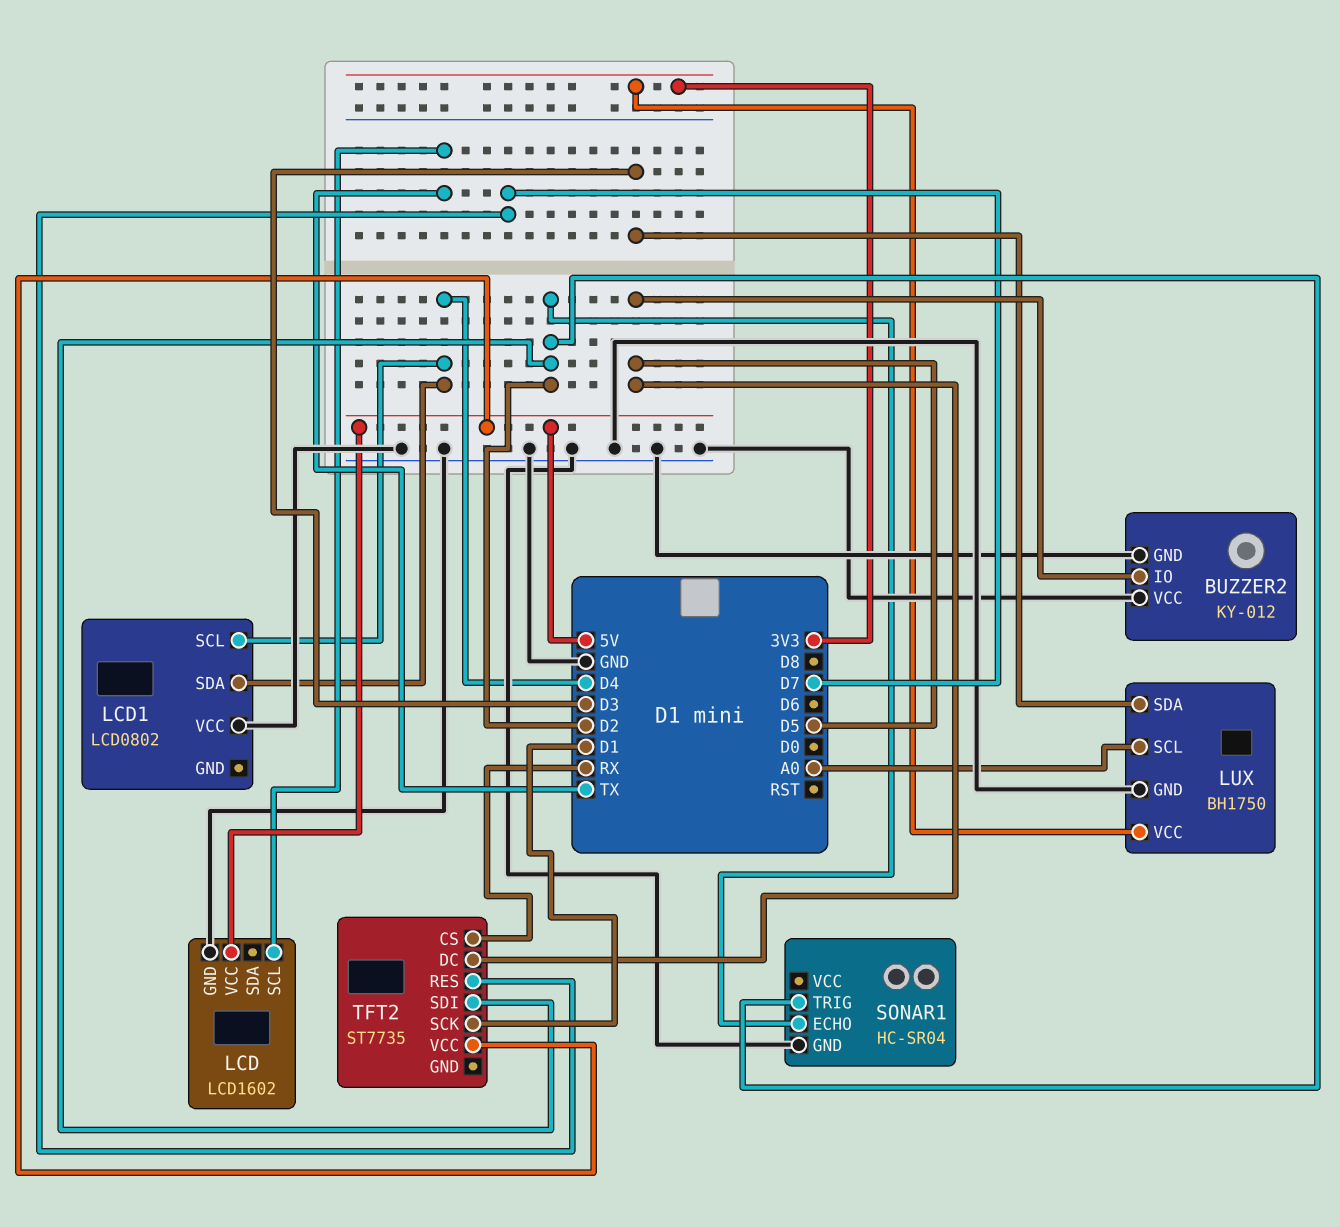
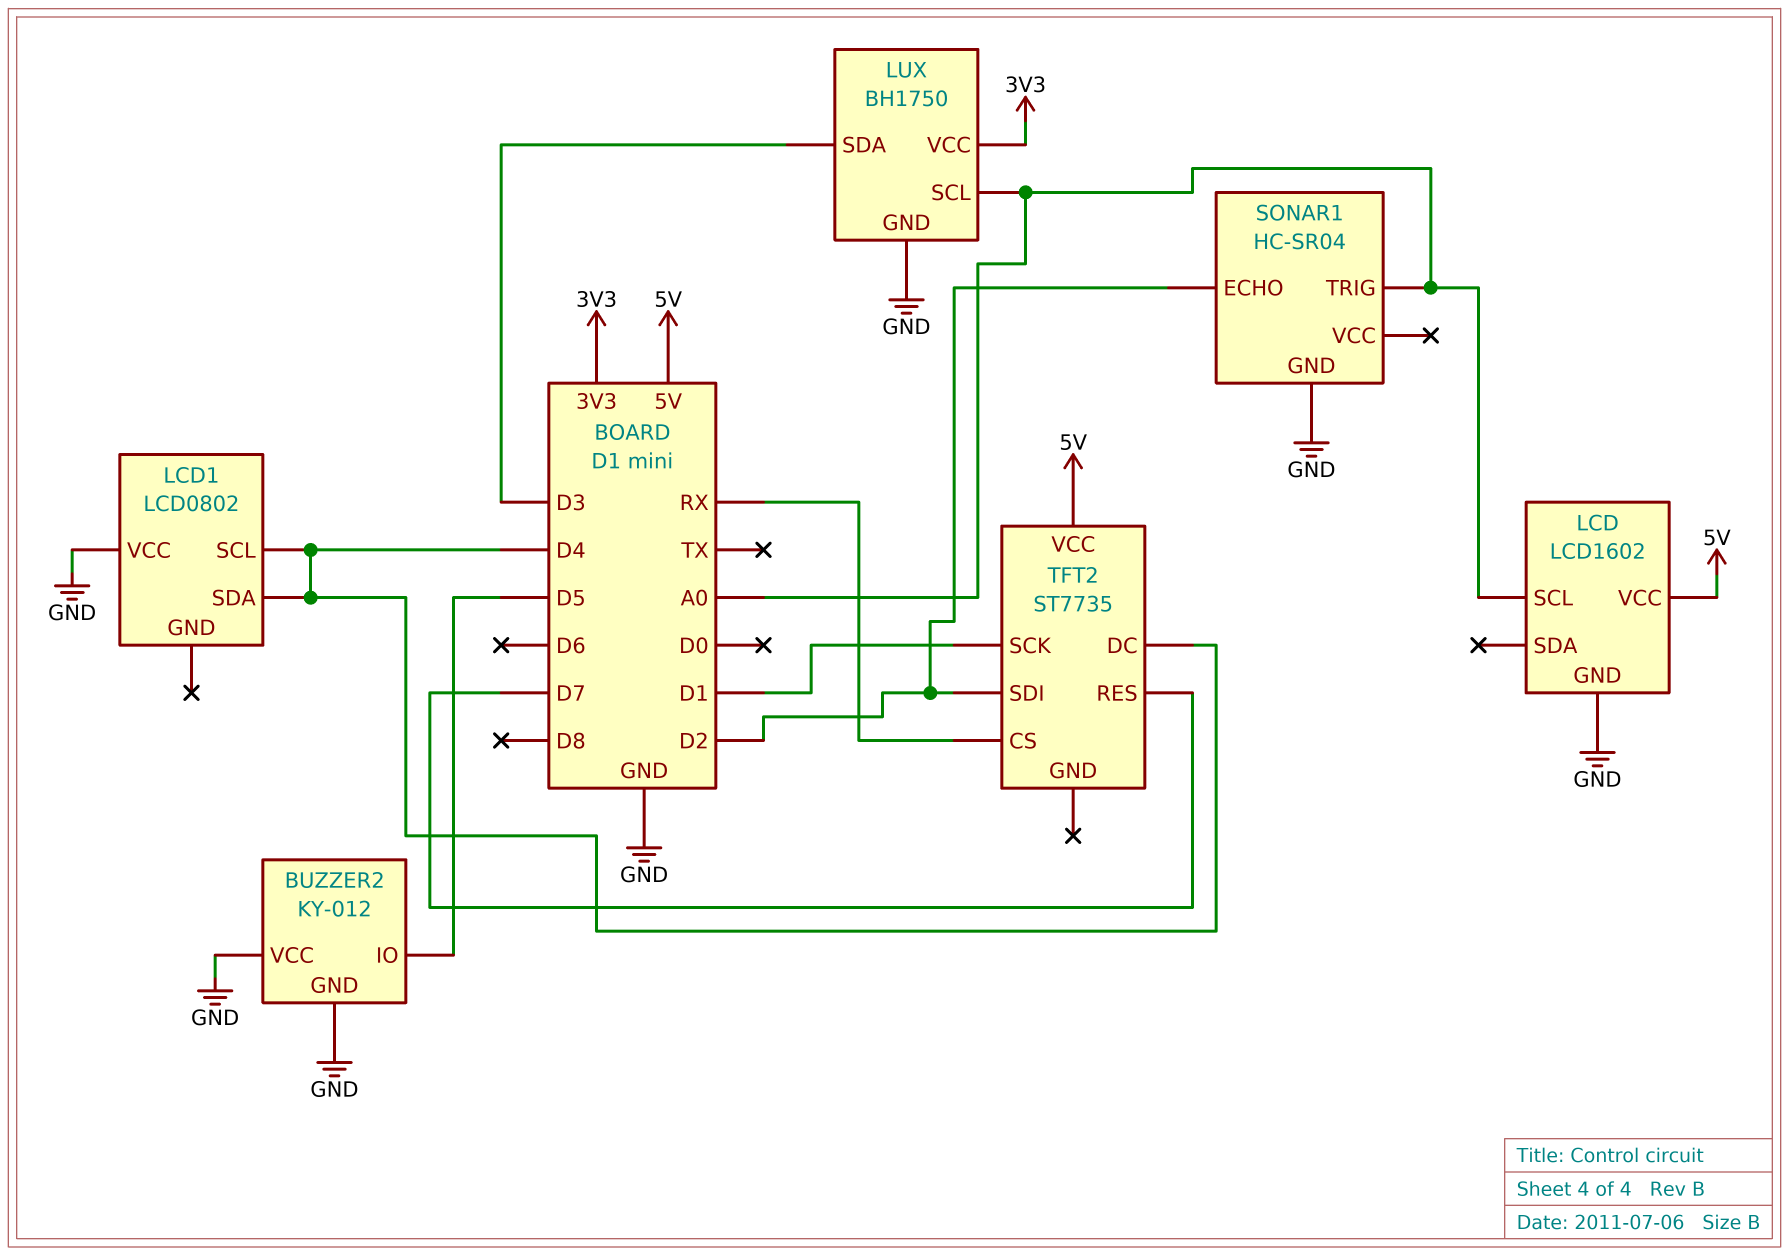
LCD pin SCL: TX -> A0
SONAR1 pin TRIG: D2 -> A0
TFT2 pin DC: D5 -> D4

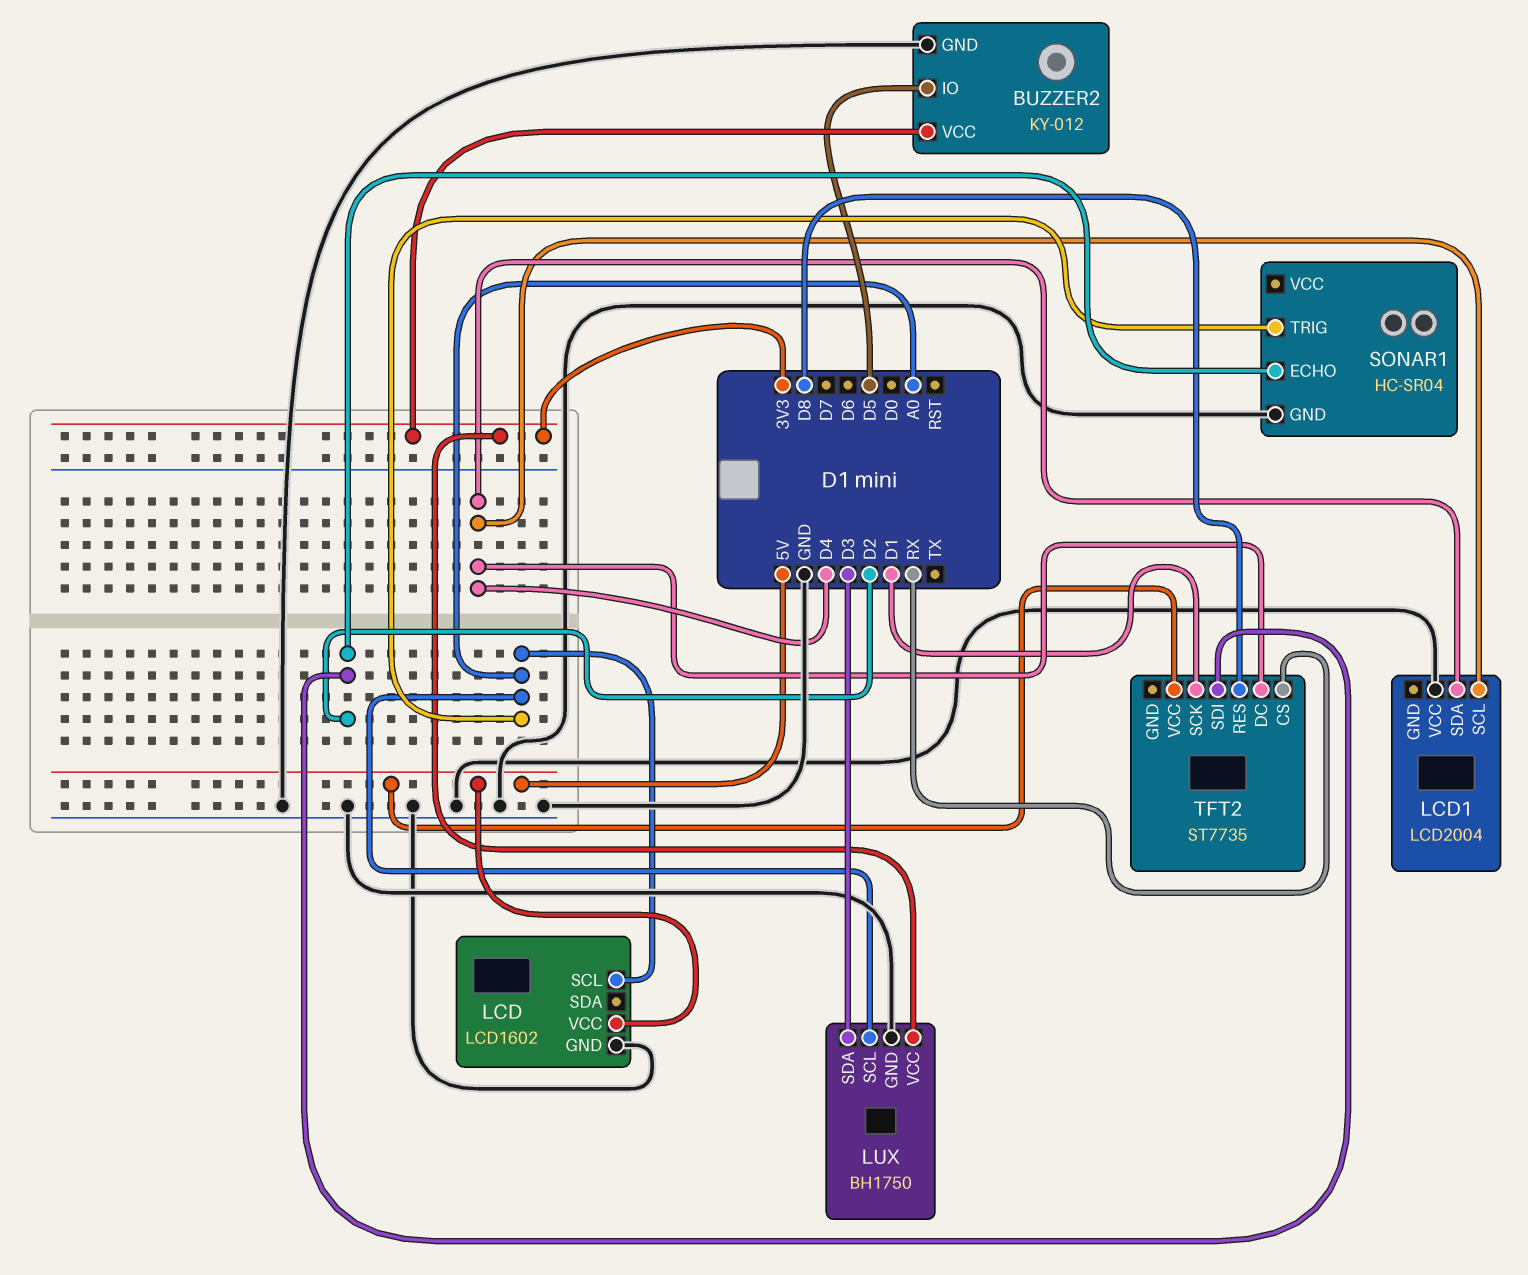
BUZZER2 pin VCC: GND -> 3V3
LCD1: LCD0802 -> LCD2004
TFT2 pin RES: D7 -> D8

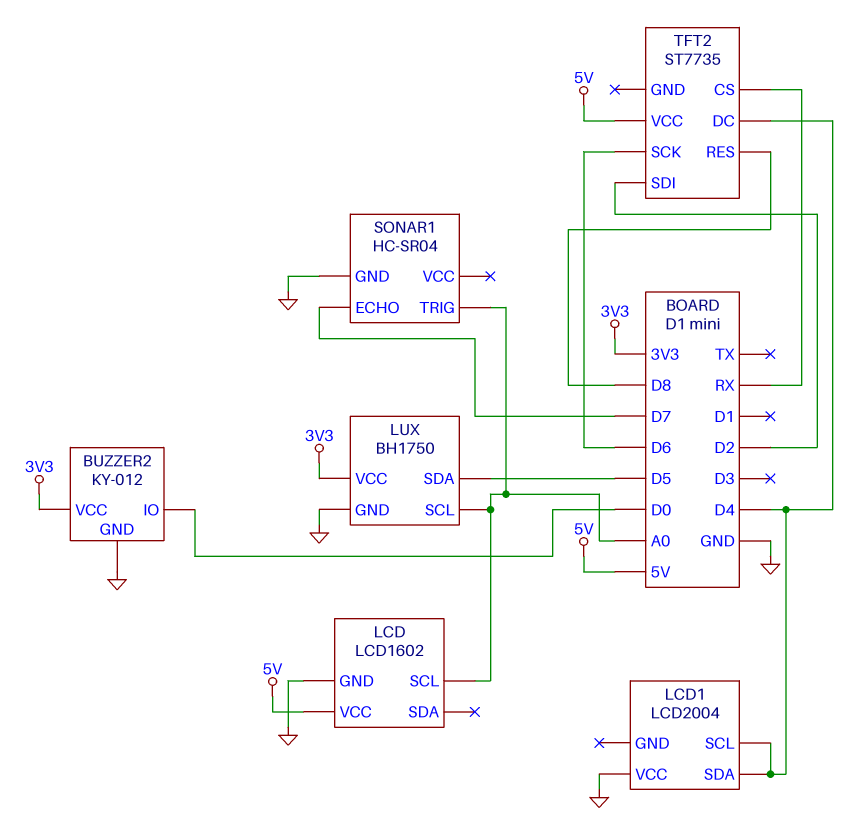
BUZZER2 pin IO: D5 -> D0
LUX pin SDA: D3 -> D5
SONAR1 pin ECHO: D2 -> D7
TFT2 pin SCK: D1 -> D6

